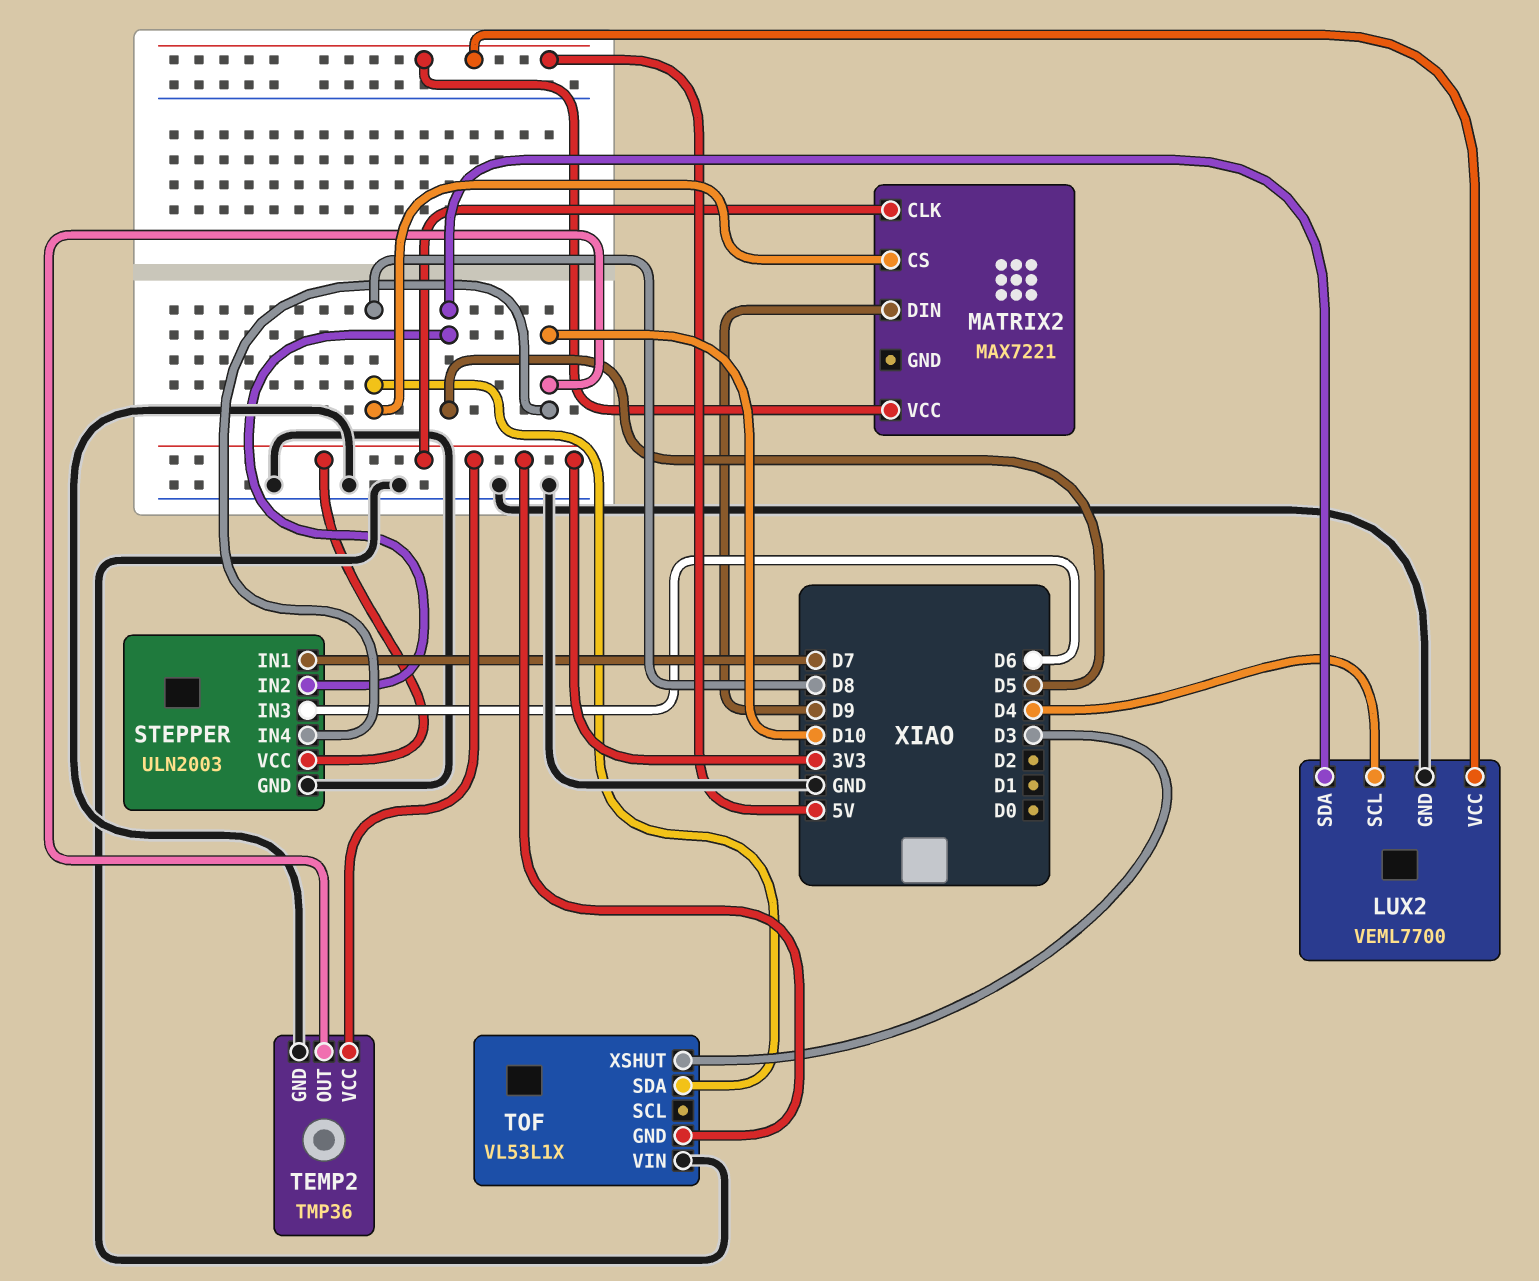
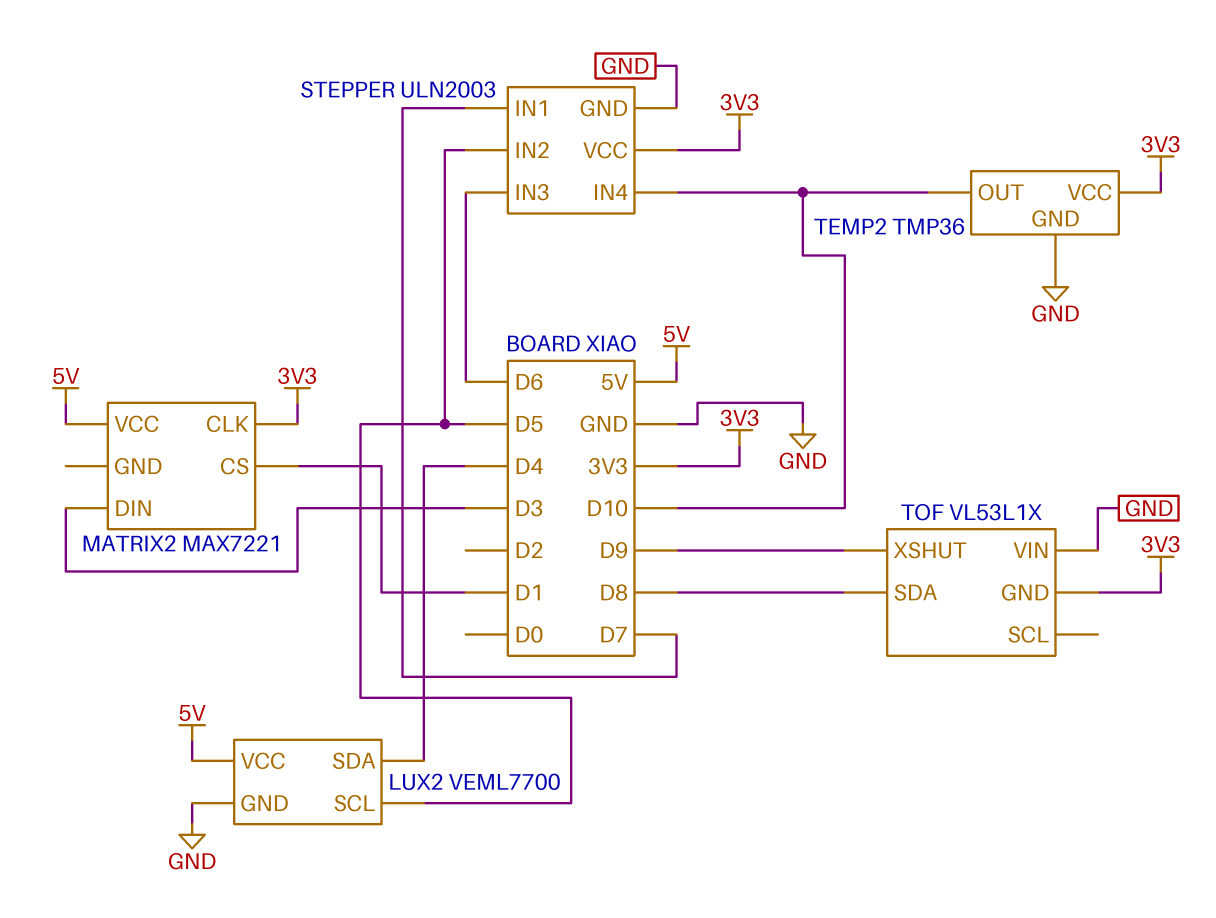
LUX2 pin SCL: D4 -> D5
LUX2 pin SDA: D5 -> D4
MATRIX2 pin CS: D8 -> D1
MATRIX2 pin DIN: D9 -> D3
TOF pin XSHUT: D3 -> D9

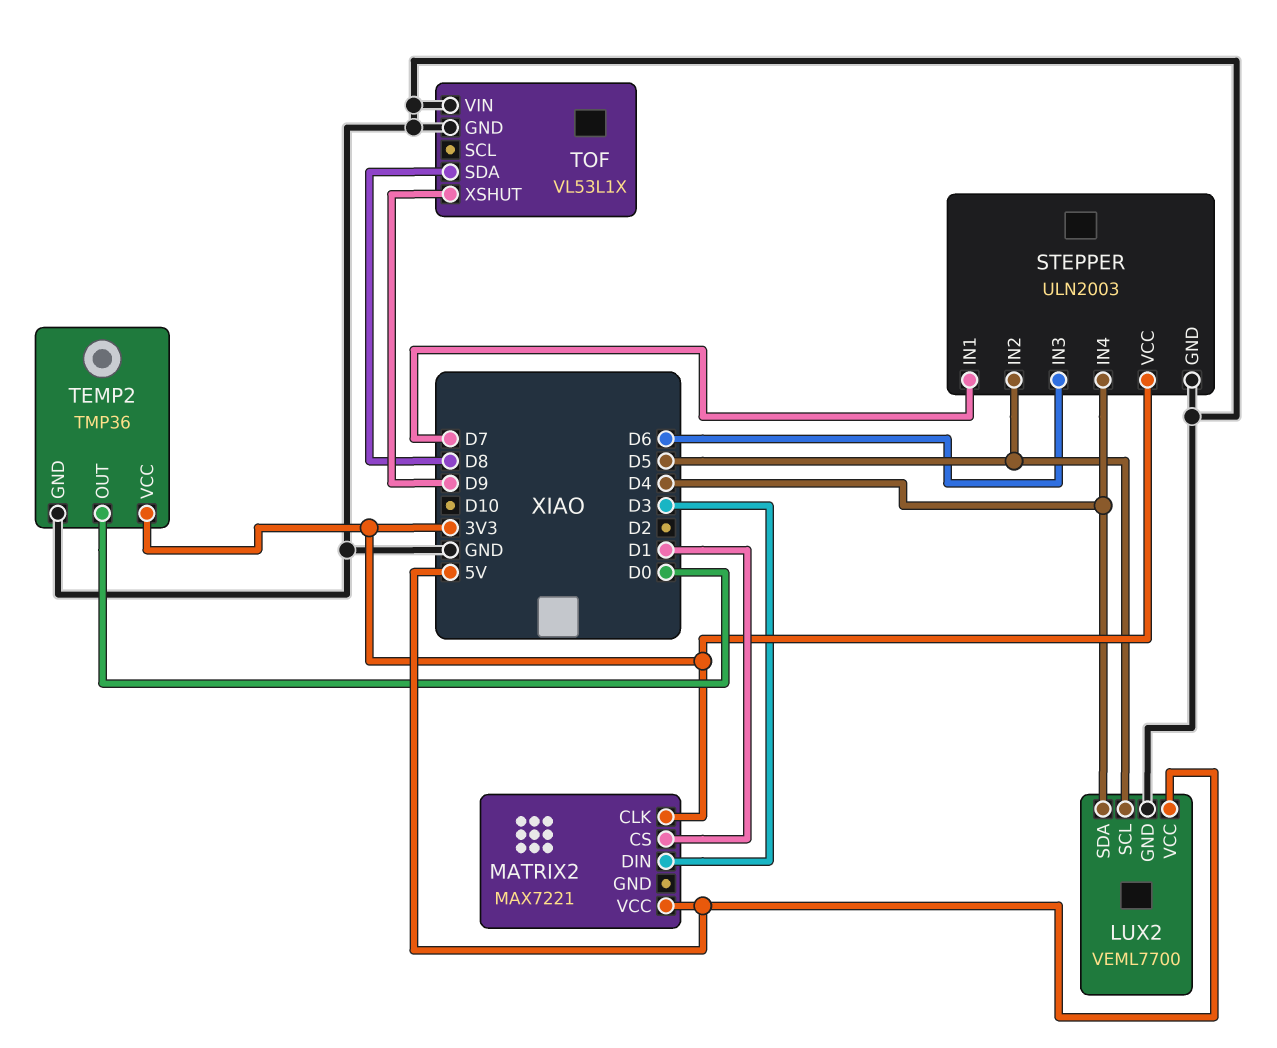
STEPPER pin IN4: D10 -> D4
TEMP2 pin OUT: D10 -> D0
TOF pin GND: 3V3 -> GND

